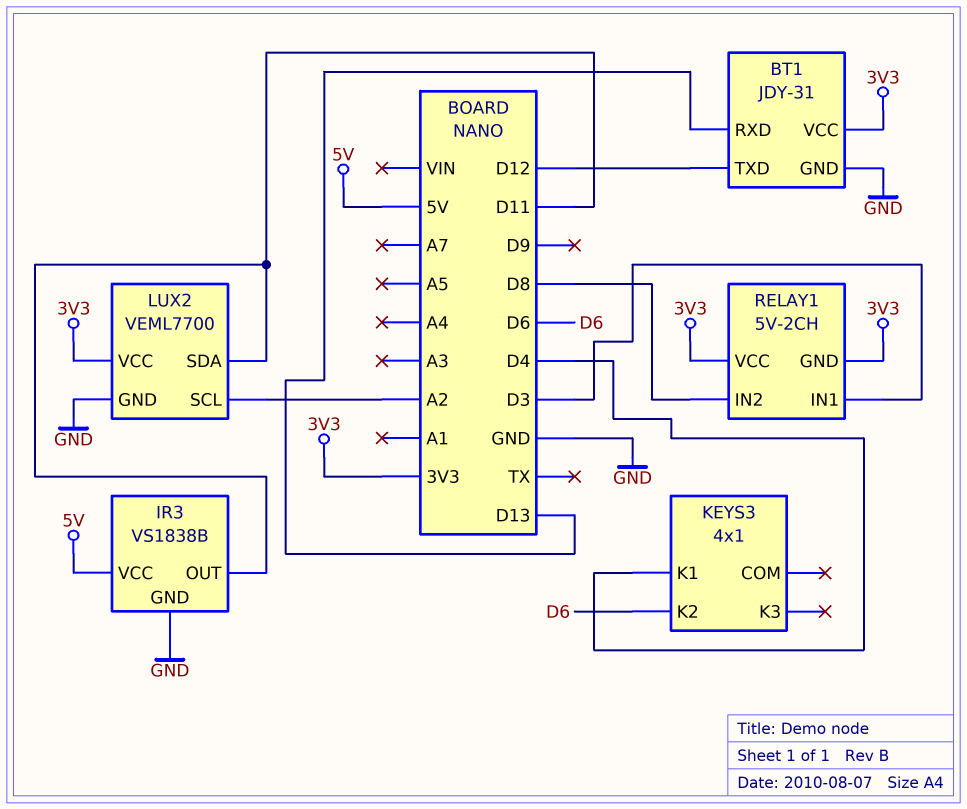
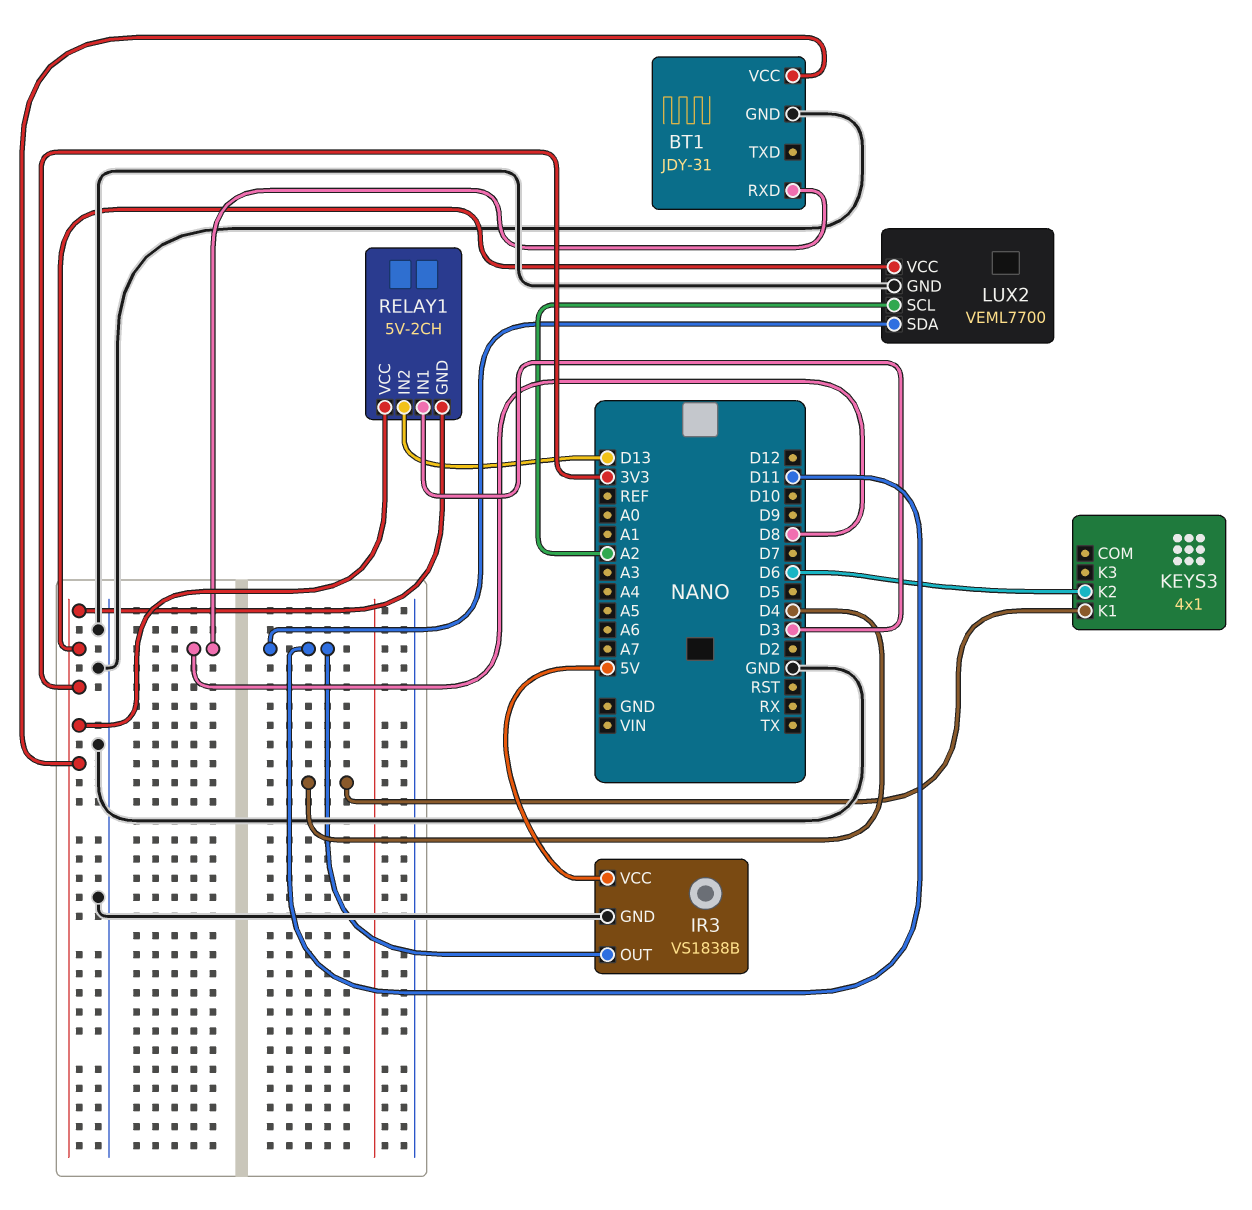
BT1 pin RXD: D13 -> D8
BT1 pin TXD: D12 -> none
RELAY1 pin IN2: D8 -> D13

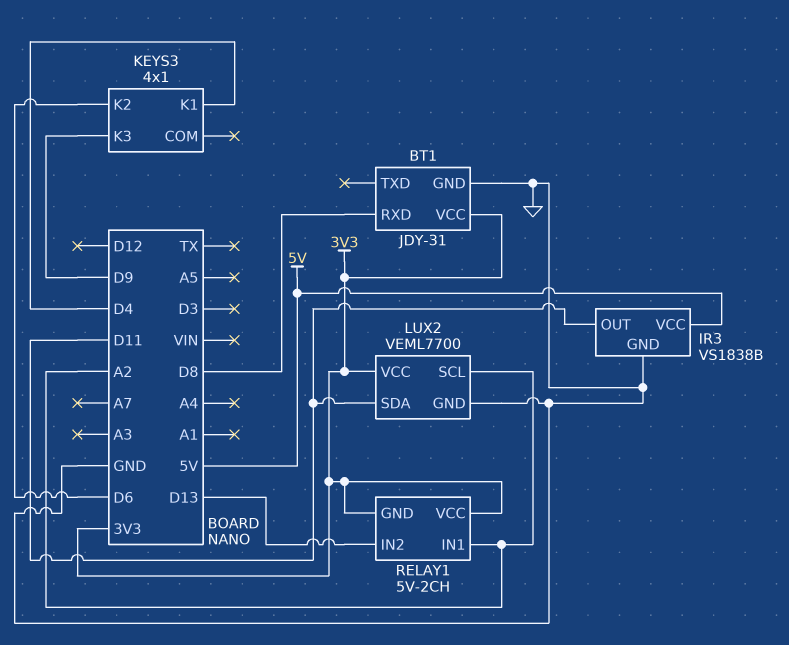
KEYS3 pin K3: none -> D9
RELAY1 pin IN1: D3 -> A2

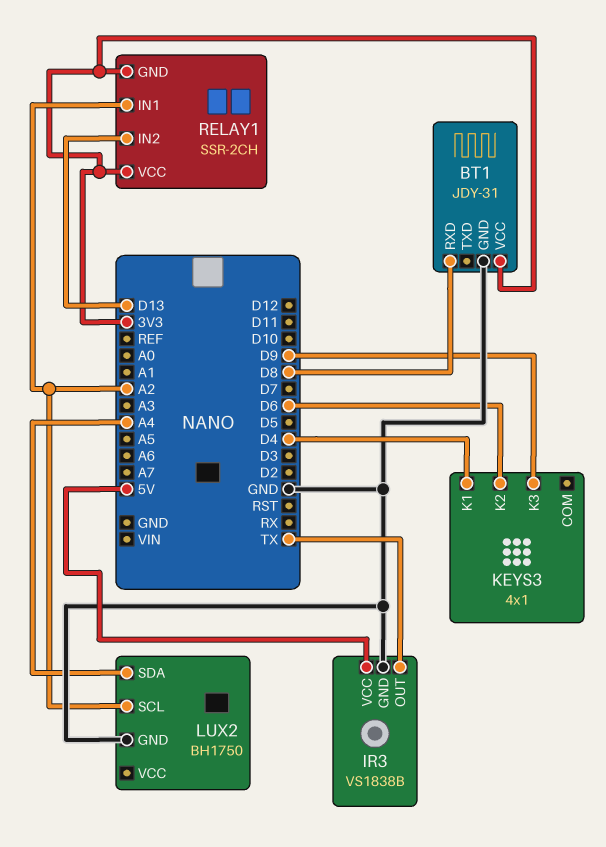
IR3 pin OUT: D11 -> TX
LUX2: VEML7700 -> BH1750
LUX2 pin SDA: D11 -> A4
LUX2 pin VCC: 3V3 -> none
RELAY1: 5V-2CH -> SSR-2CH

